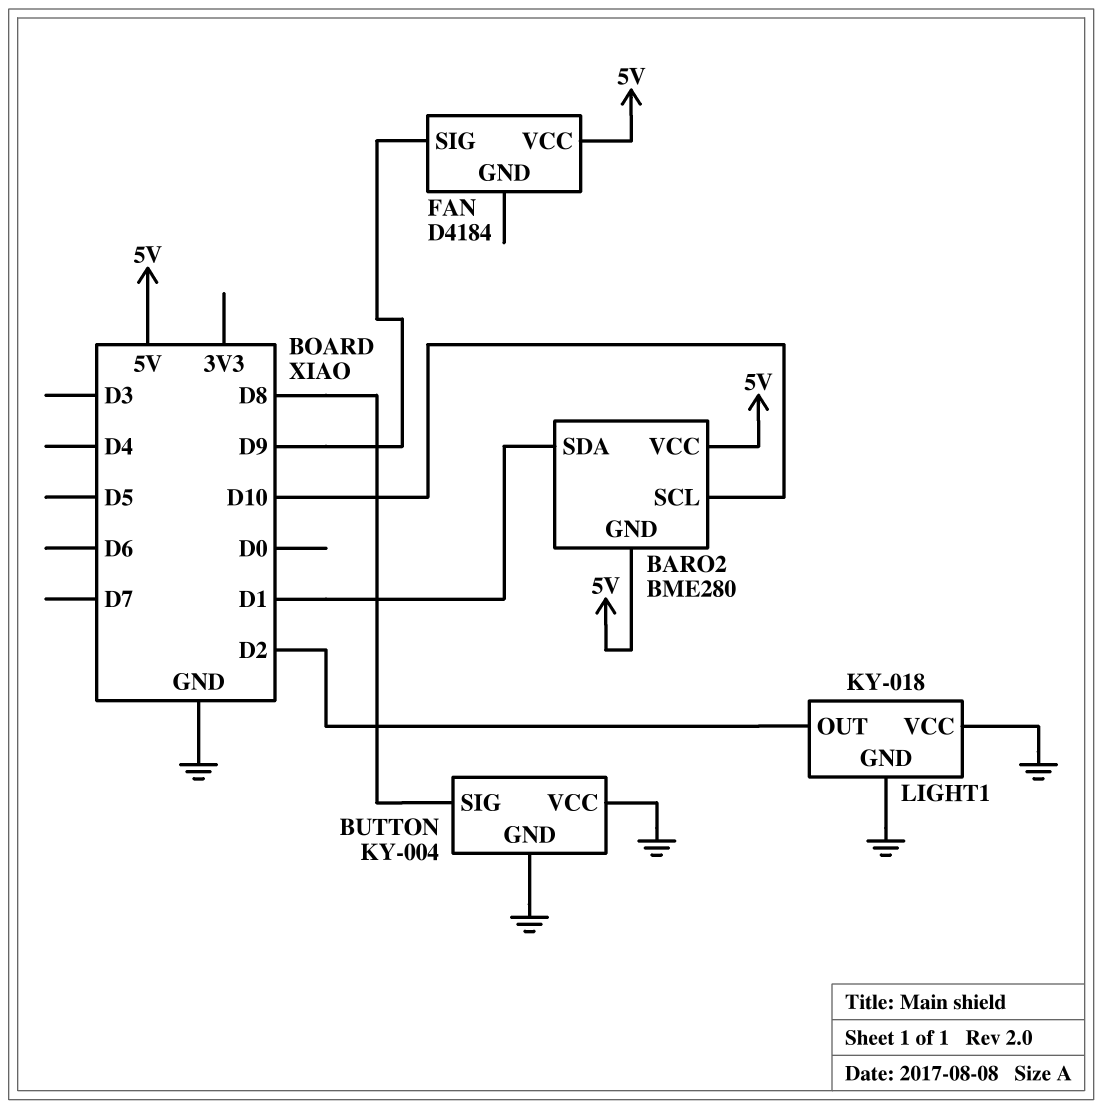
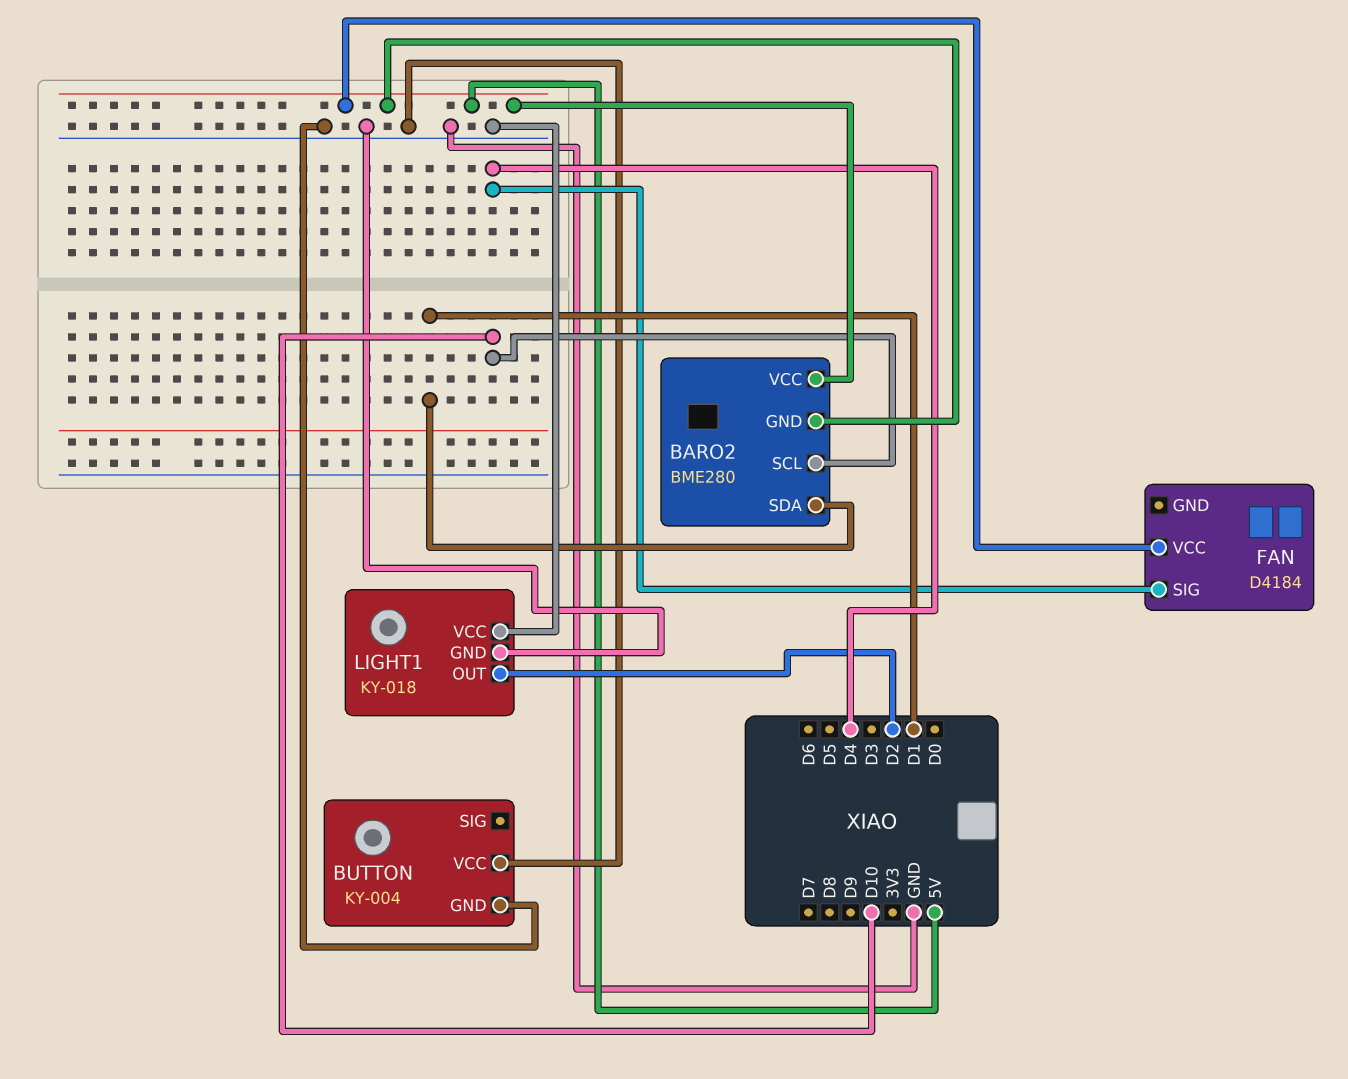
BUTTON pin SIG: D8 -> none
FAN pin SIG: D9 -> D4

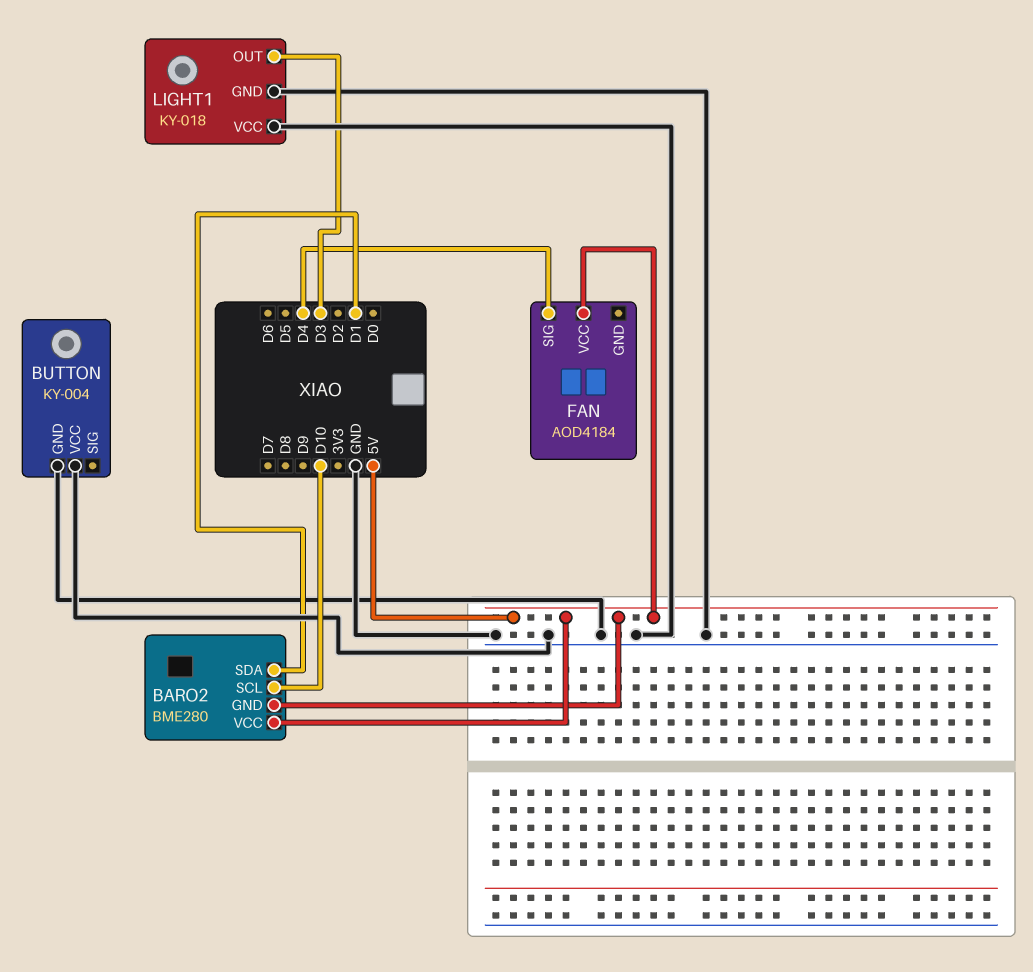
FAN: D4184 -> AOD4184
LIGHT1 pin OUT: D2 -> D3

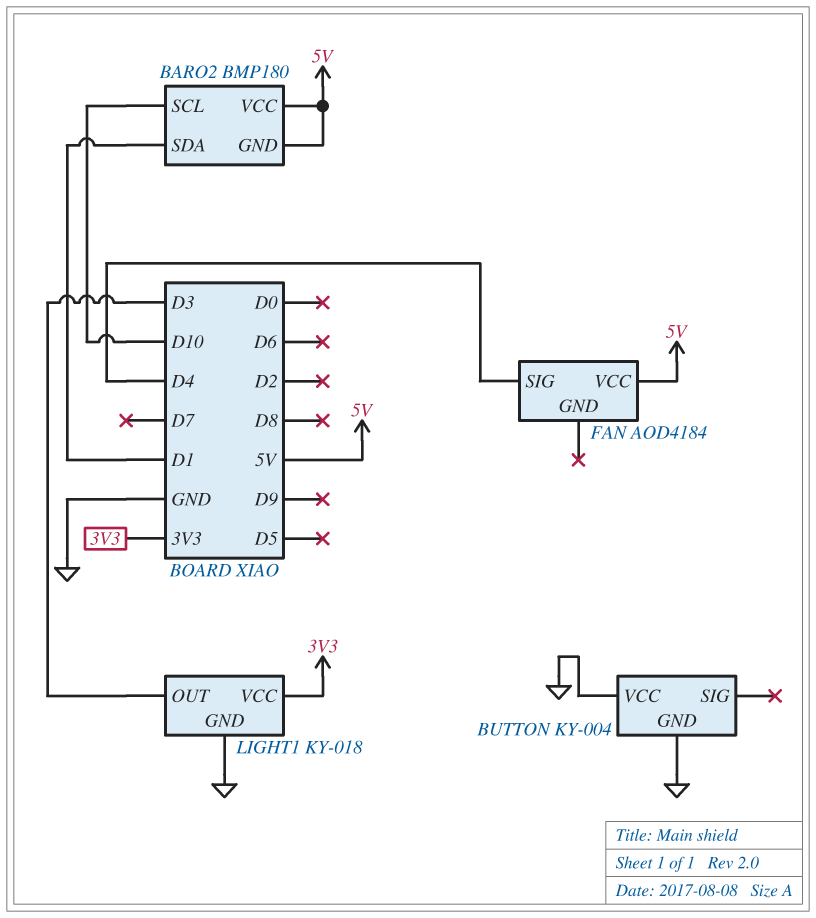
BARO2: BME280 -> BMP180
LIGHT1 pin VCC: GND -> 3V3

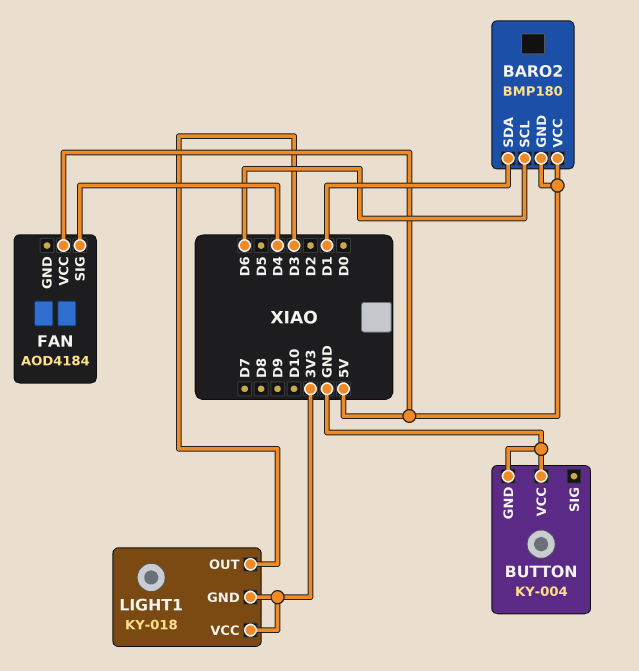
BARO2 pin SCL: D10 -> D6
LIGHT1 pin GND: GND -> 3V3

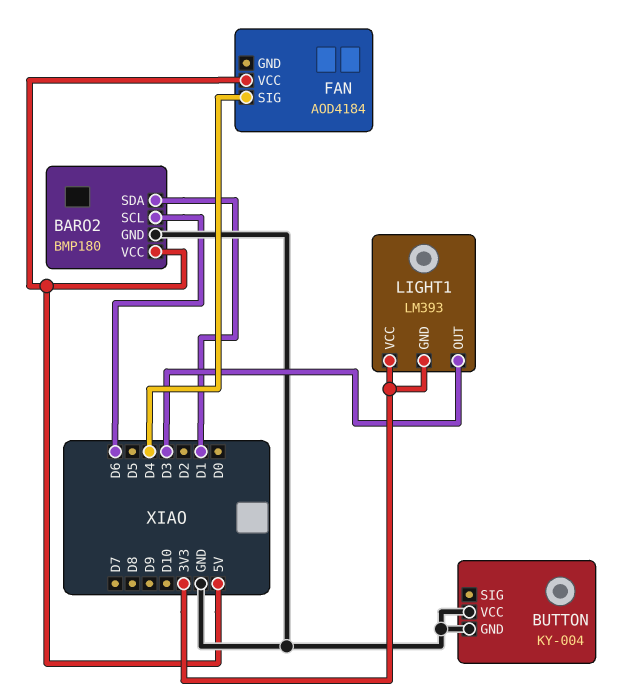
BARO2 pin GND: 5V -> GND
LIGHT1: KY-018 -> LM393

